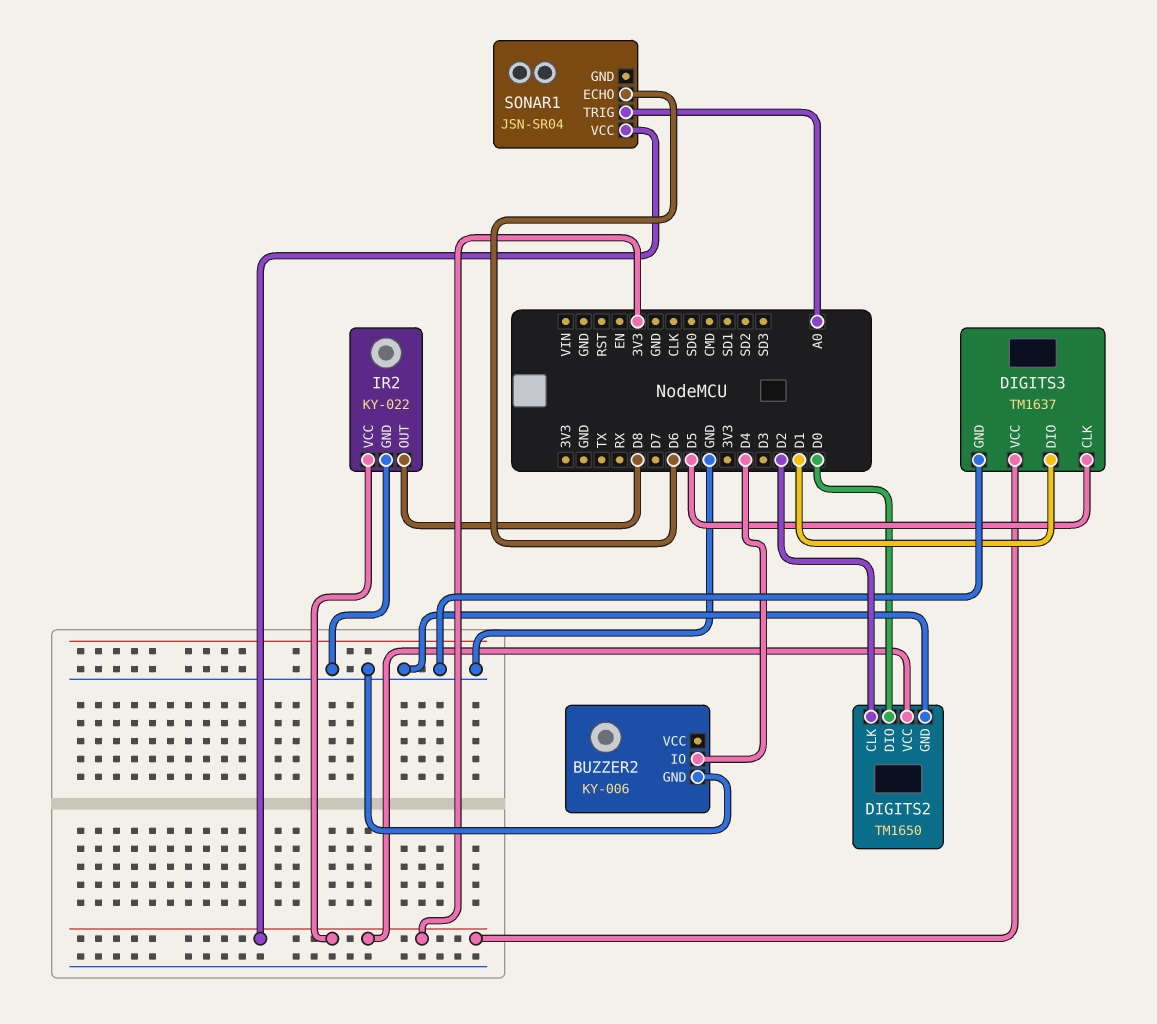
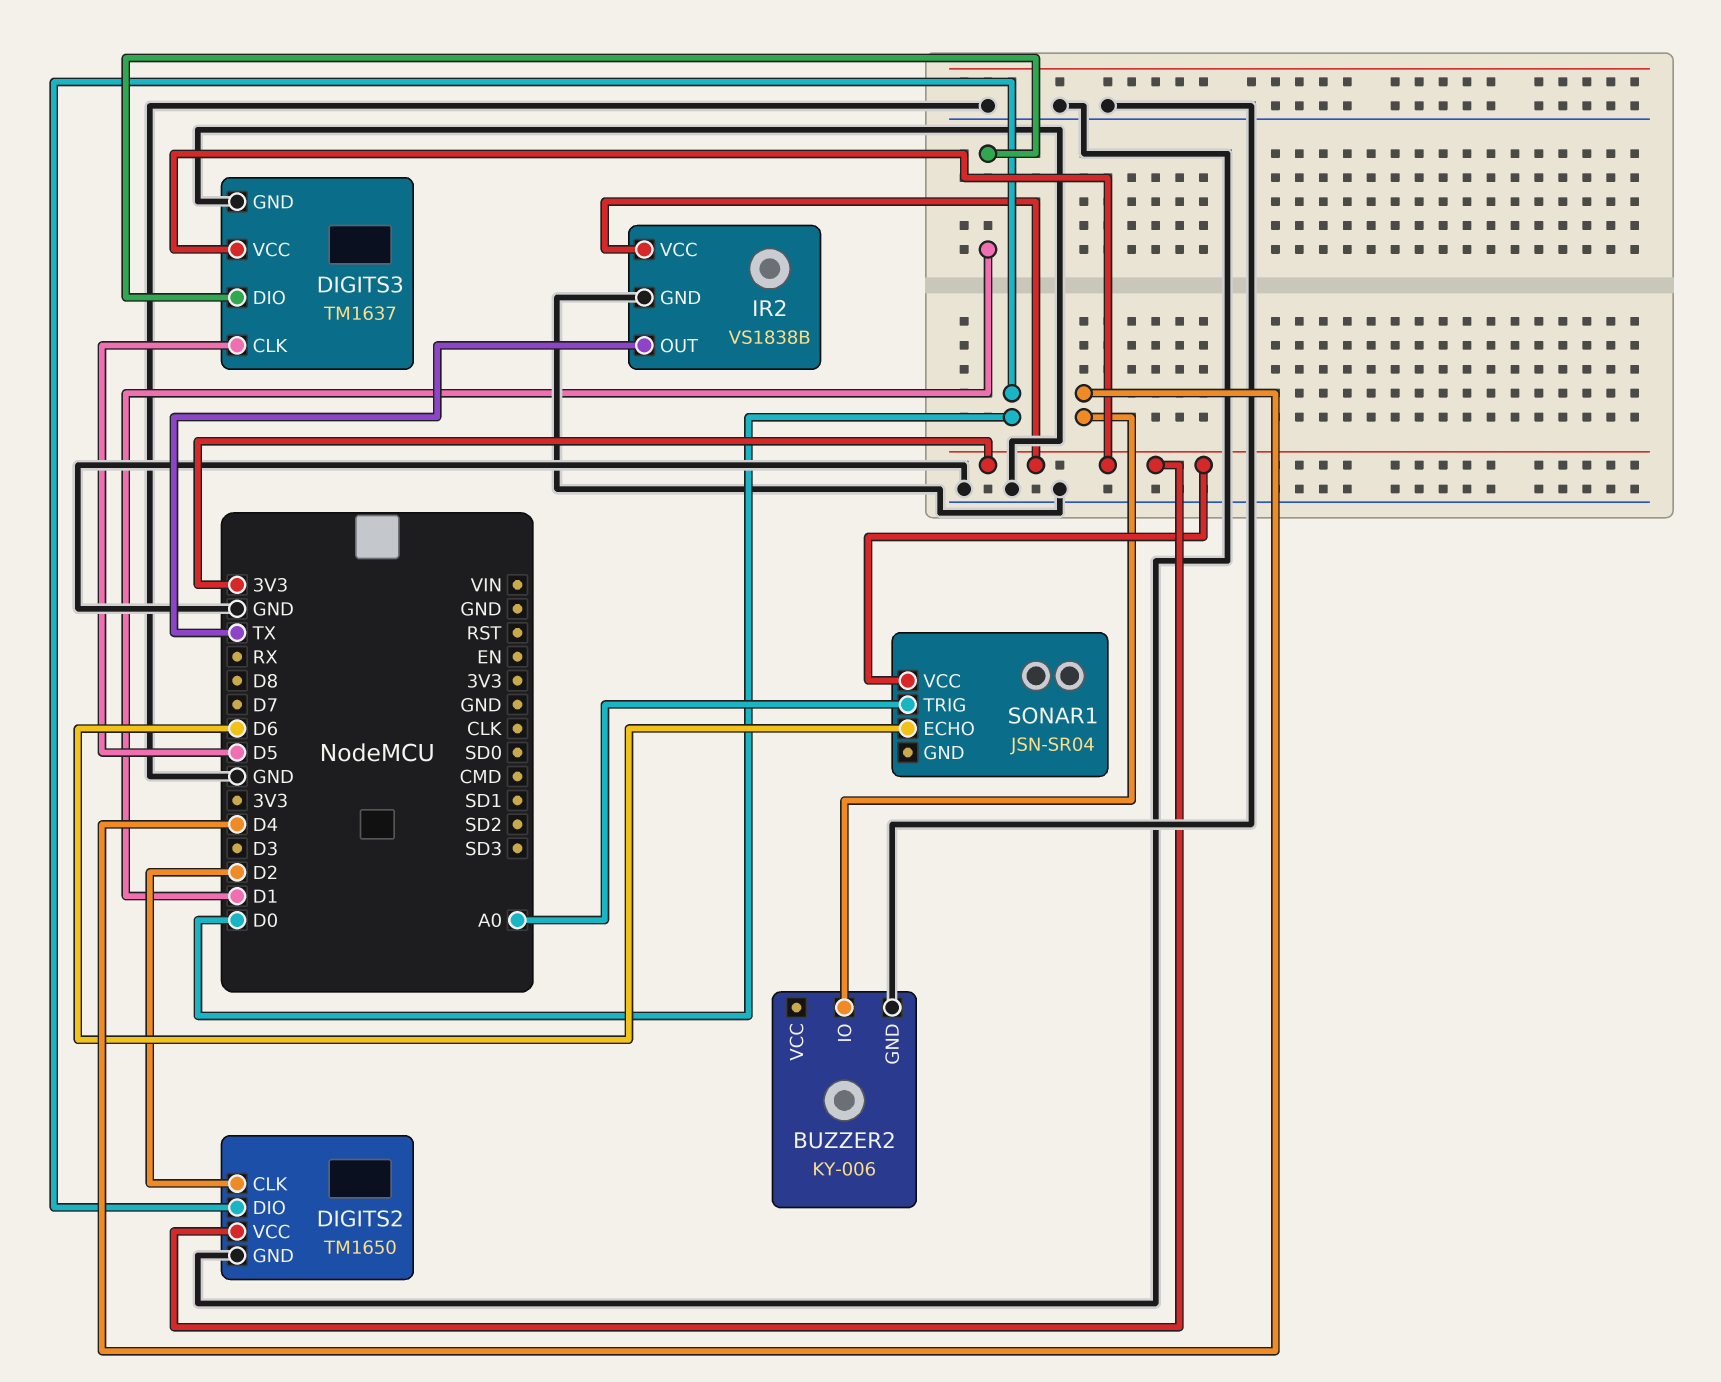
IR2: KY-022 -> VS1838B
IR2 pin OUT: D8 -> TX

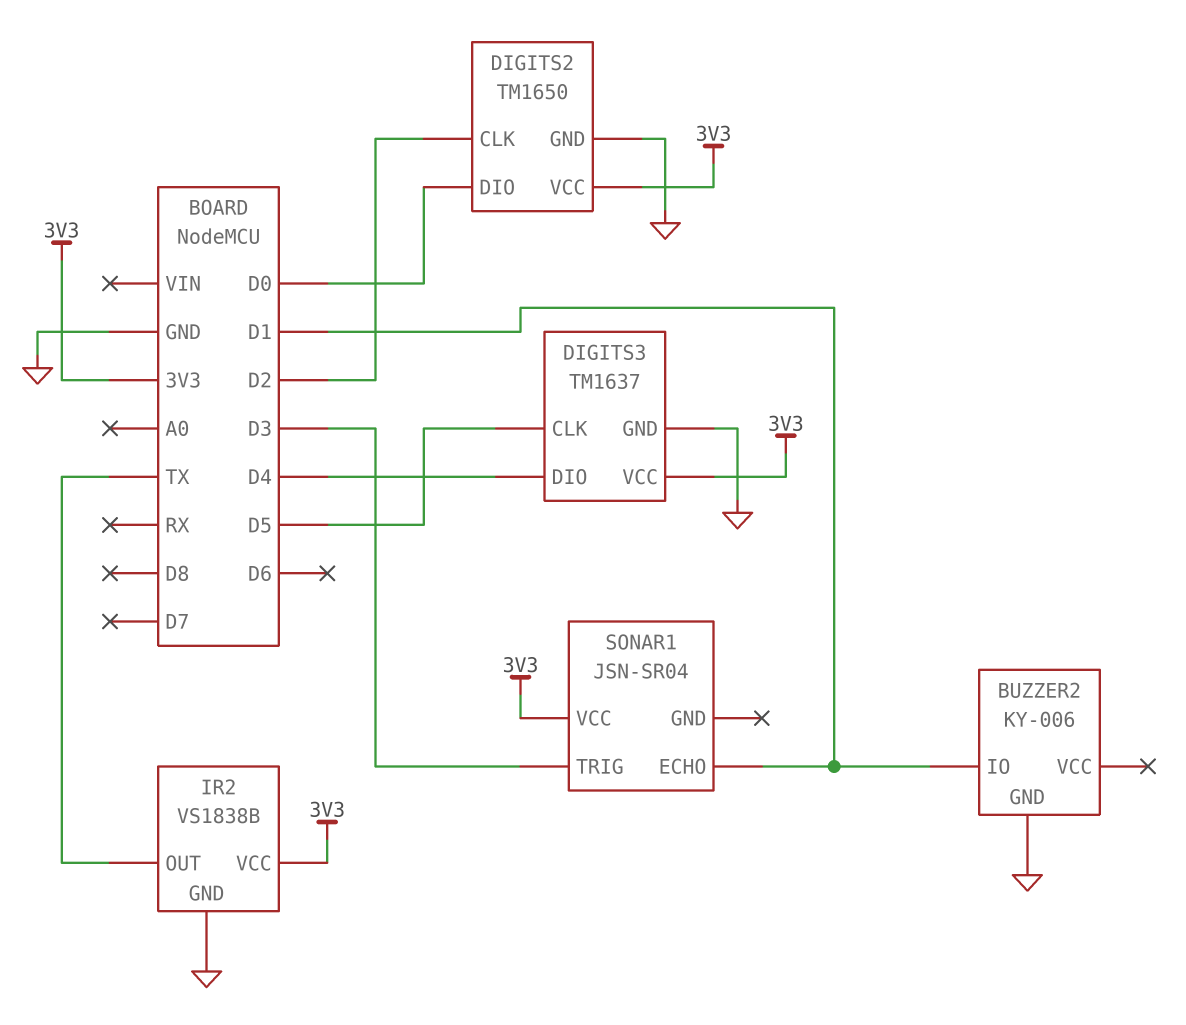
BUZZER2 pin IO: D4 -> D1
DIGITS3 pin DIO: D1 -> D4
SONAR1 pin ECHO: D6 -> D1
SONAR1 pin TRIG: A0 -> D3

